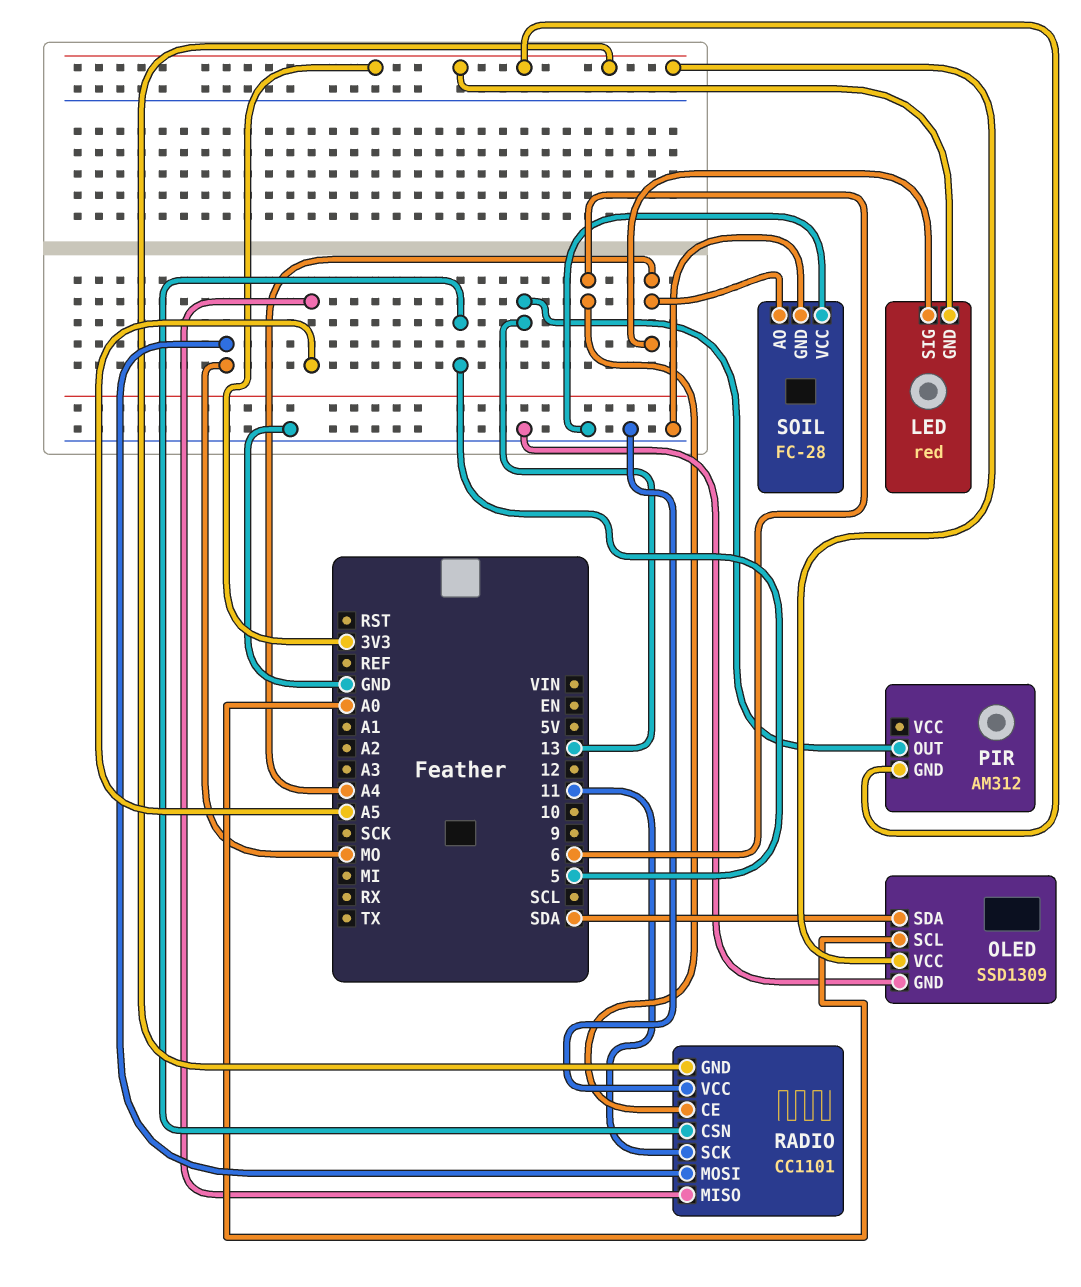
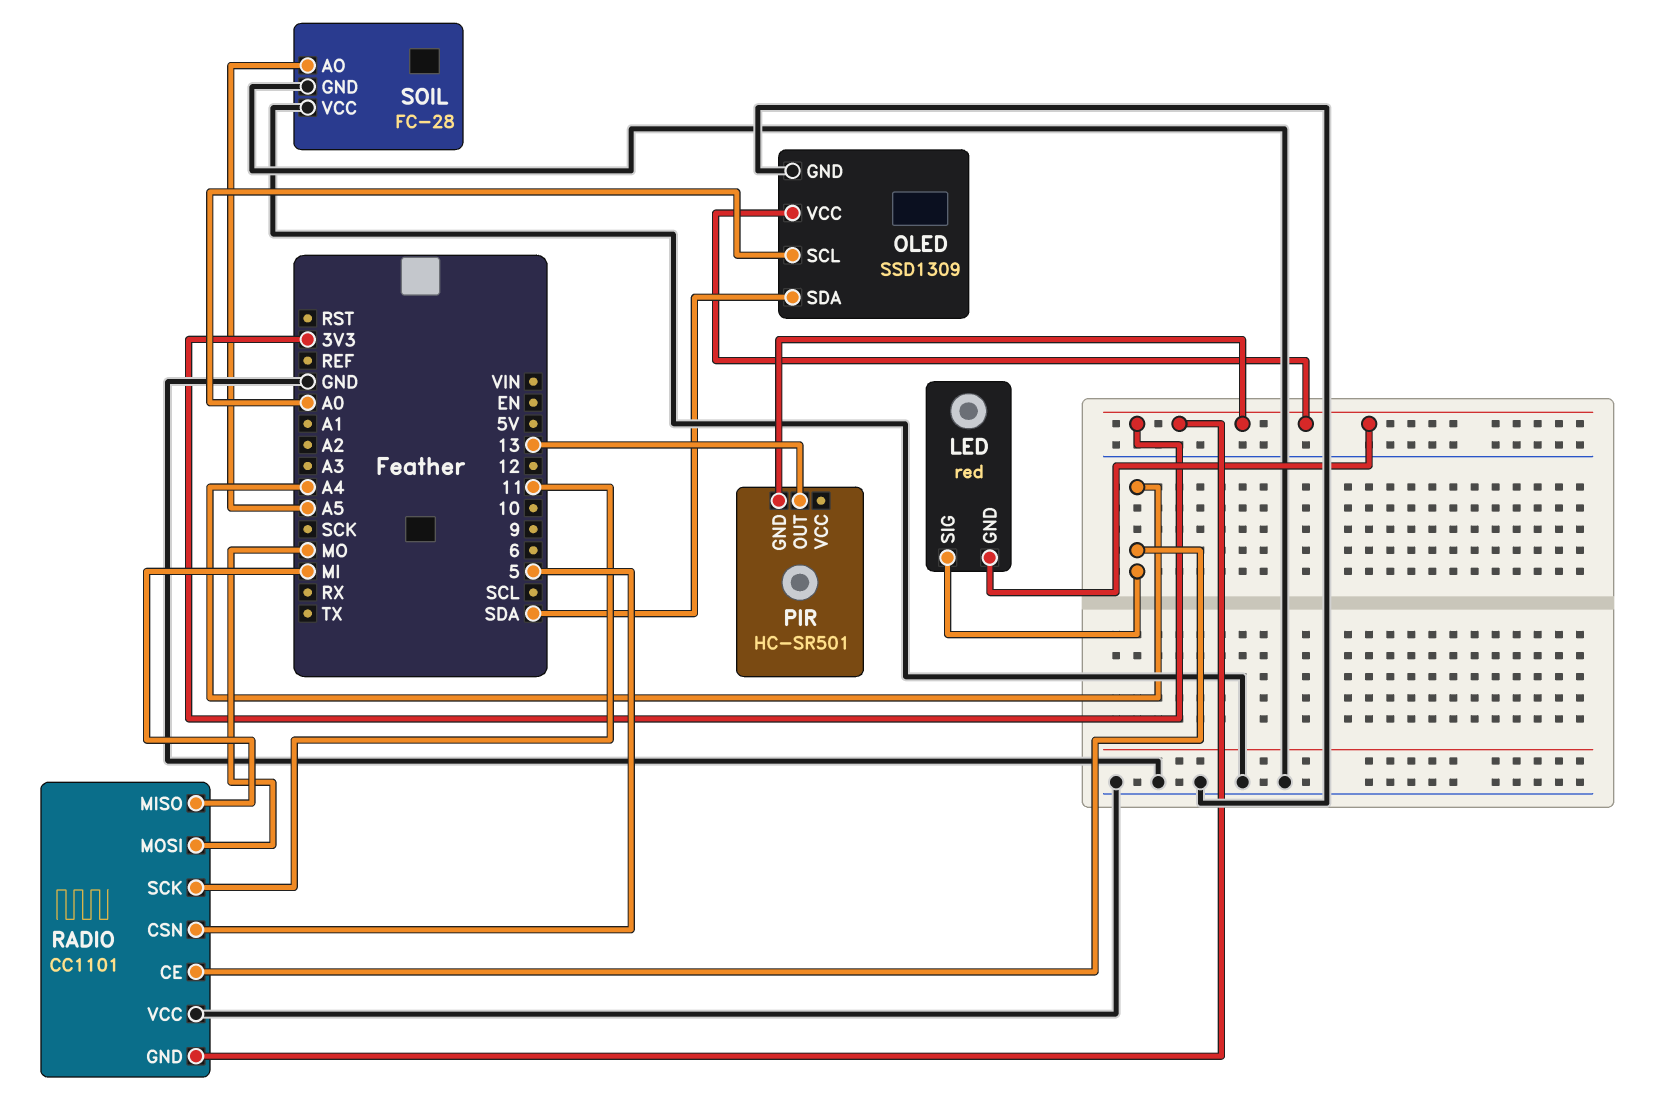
PIR: AM312 -> HC-SR501
RADIO pin CE: 6 -> A4
RADIO pin MISO: A5 -> MI
SOIL pin AO: A4 -> A5

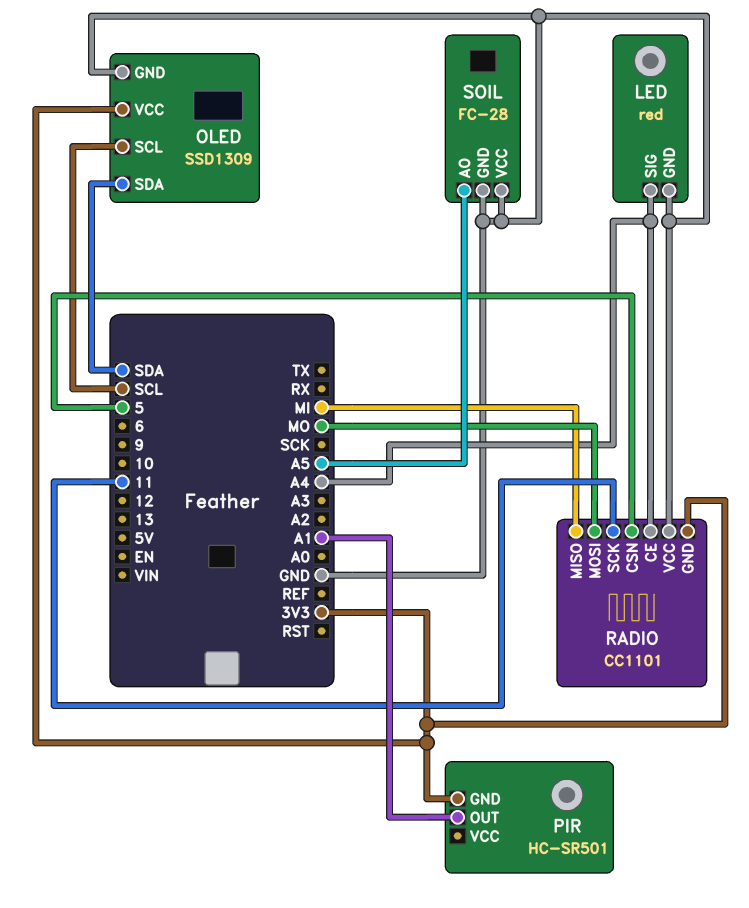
LED pin GND: 3V3 -> GND
OLED pin SCL: A0 -> SCL
PIR pin OUT: 13 -> A1

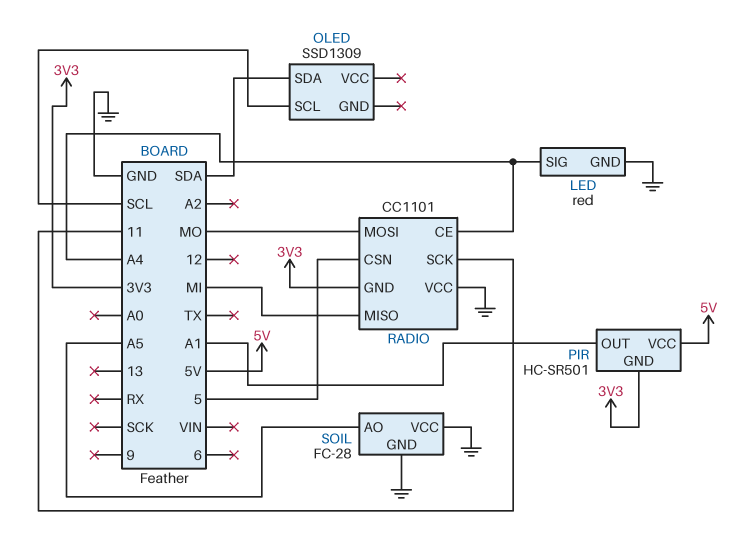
OLED pin GND: GND -> none
OLED pin VCC: 3V3 -> none
PIR pin VCC: none -> 5V

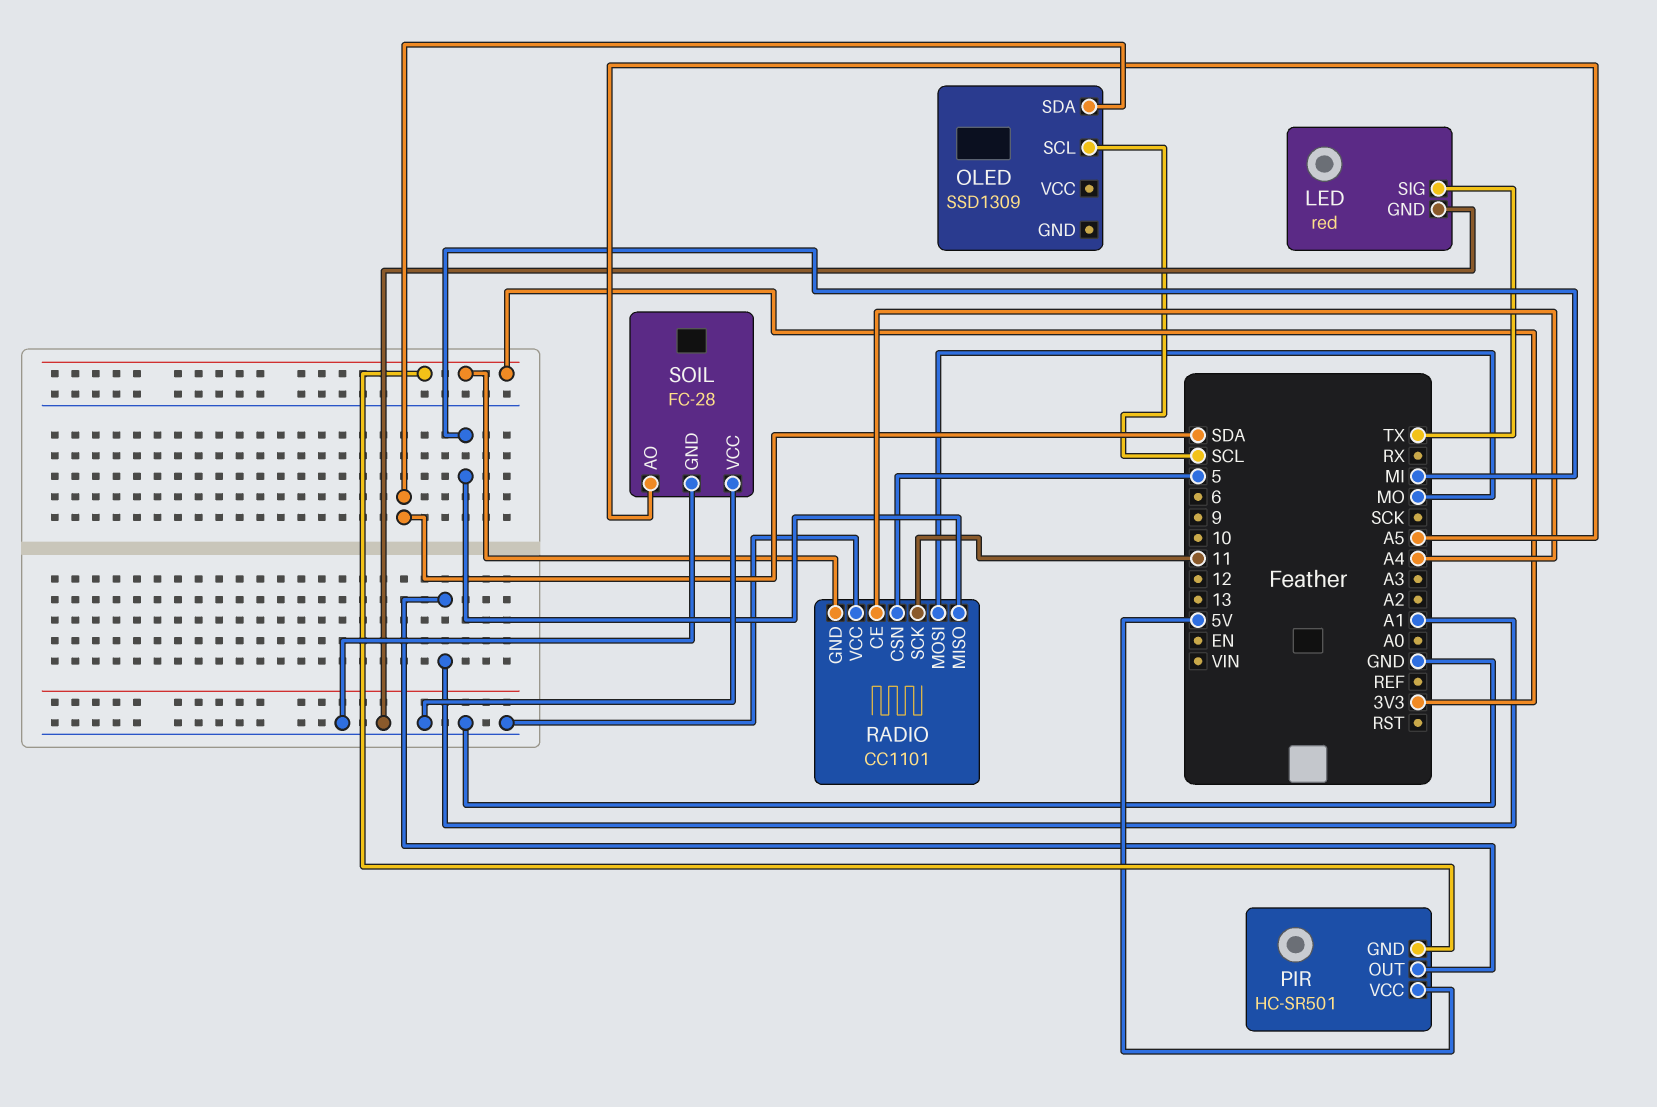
LED pin SIG: A4 -> TX

